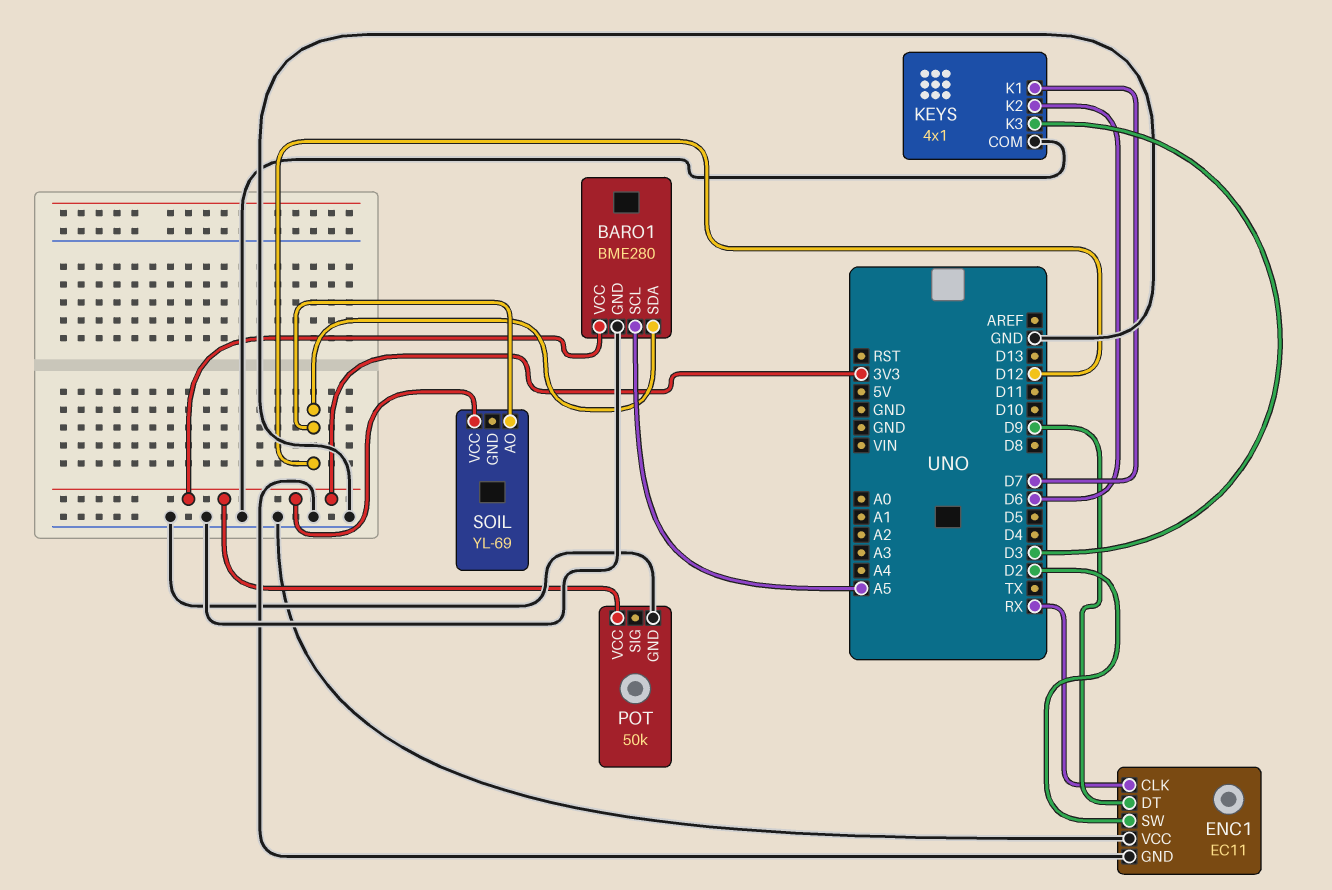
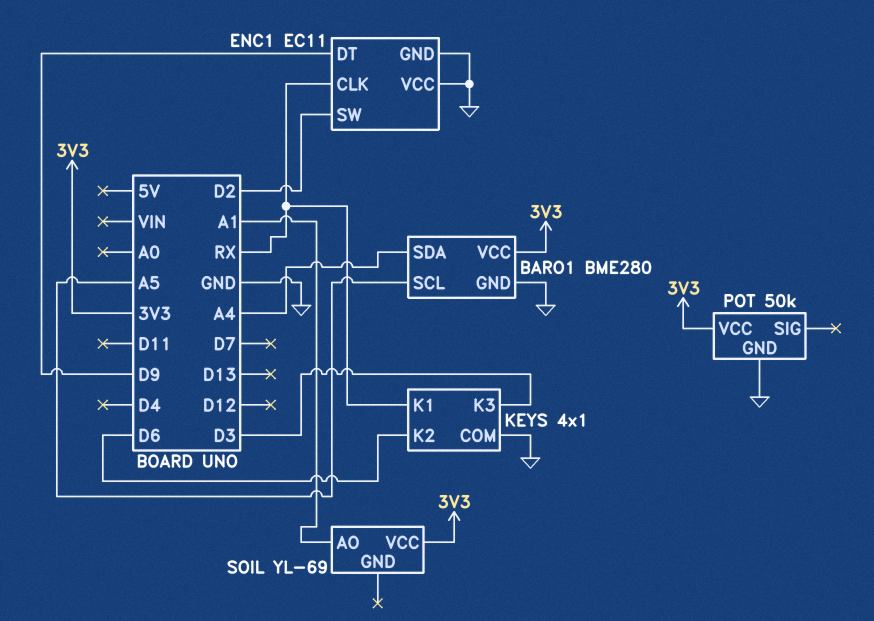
BARO1 pin SDA: D12 -> A4
KEYS pin K1: D7 -> RX
SOIL pin AO: D12 -> A1

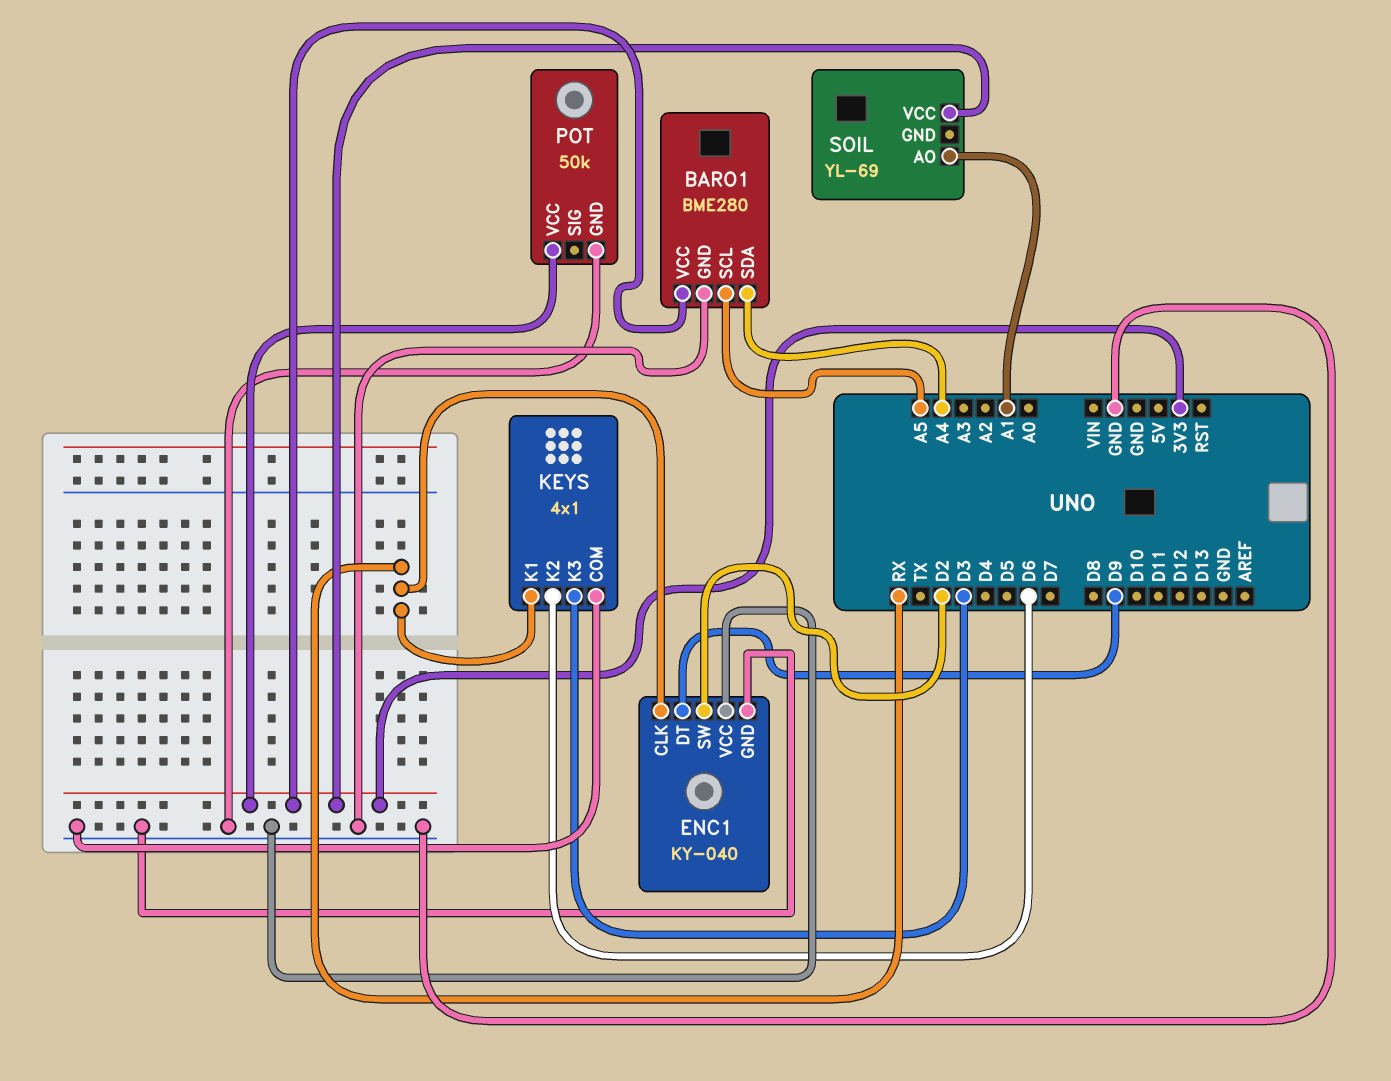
ENC1: EC11 -> KY-040

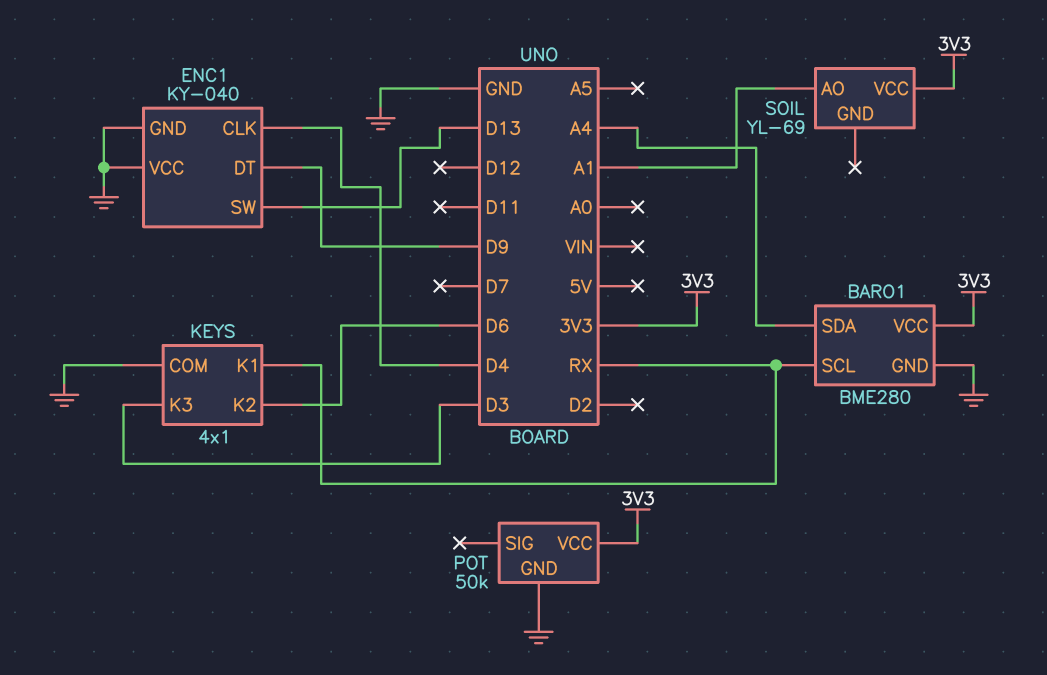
BARO1 pin SCL: A5 -> RX
ENC1 pin CLK: RX -> D4
ENC1 pin SW: D2 -> D13

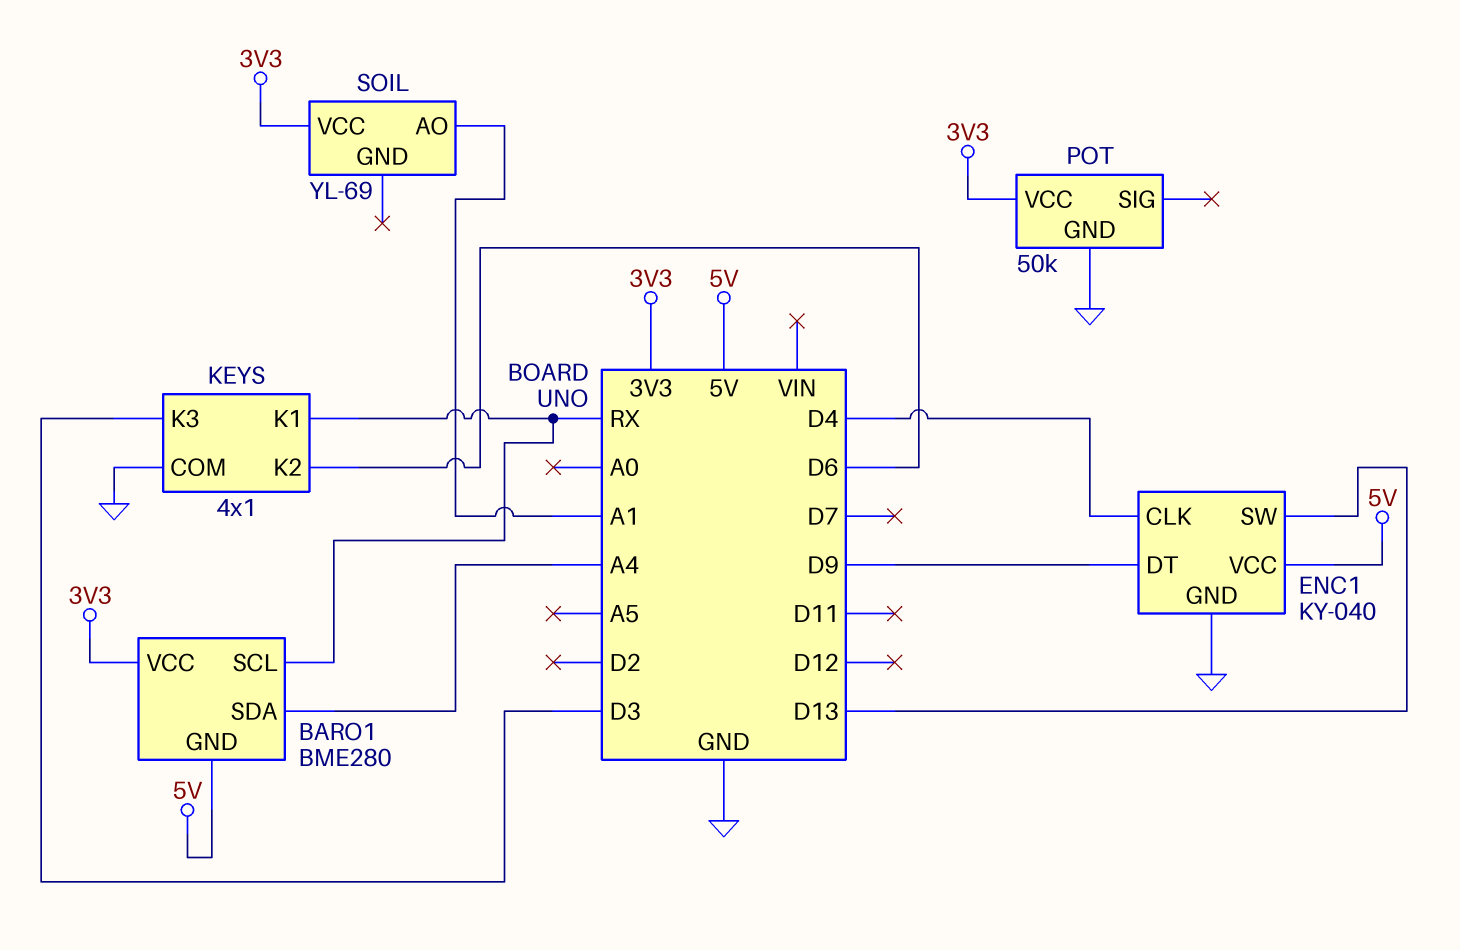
BARO1 pin GND: GND -> 5V
ENC1 pin VCC: GND -> 5V

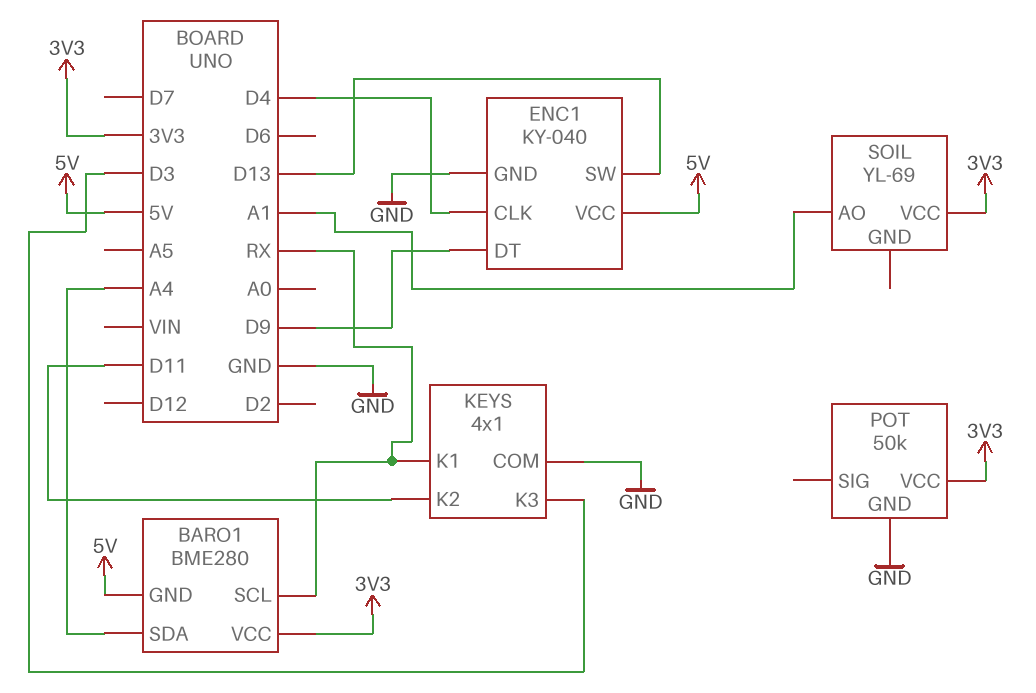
KEYS pin K2: D6 -> D11

